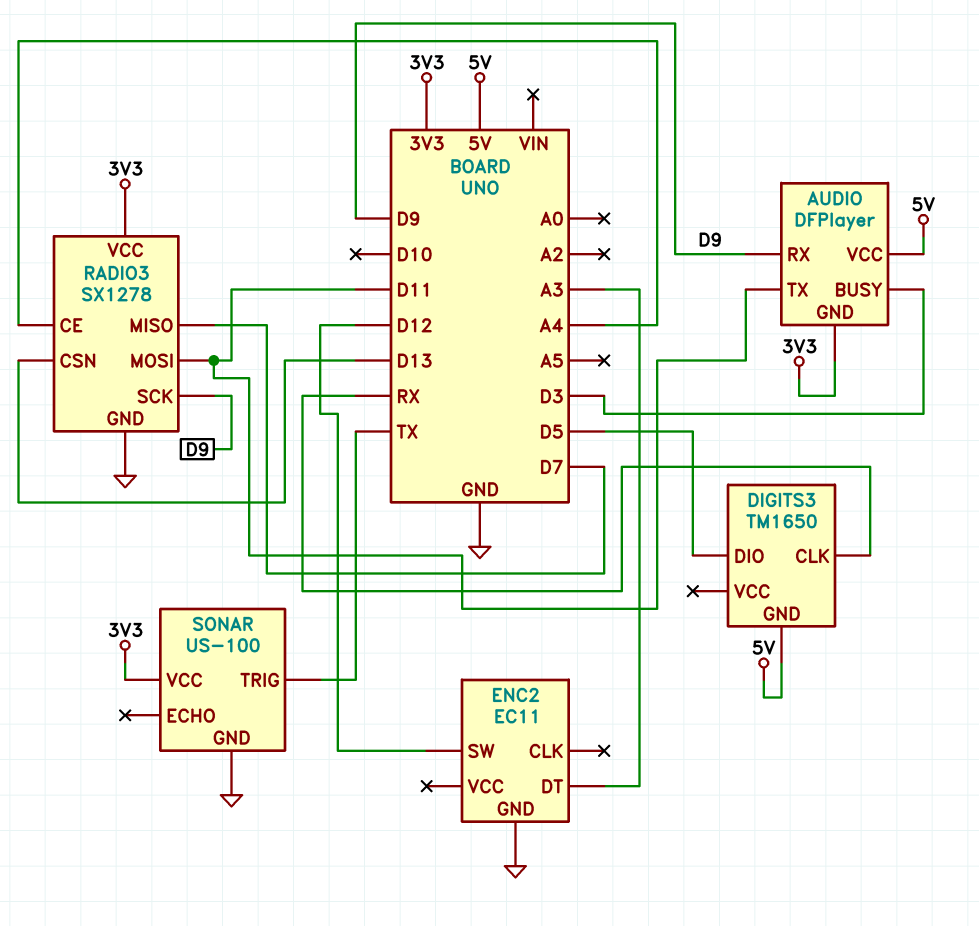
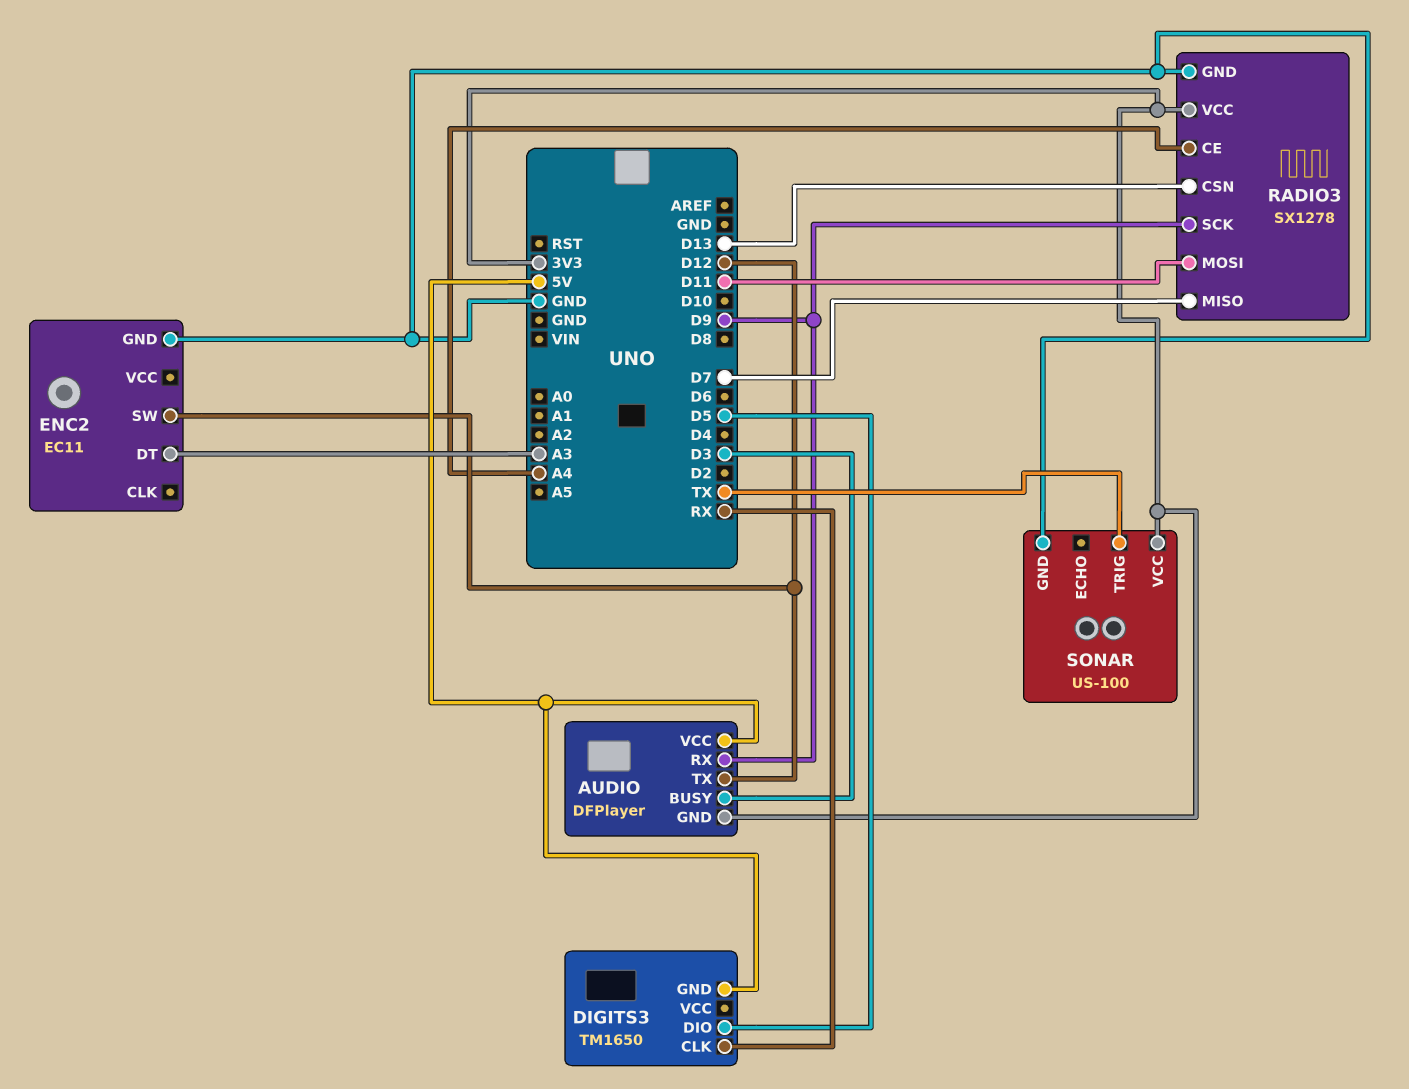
AUDIO pin TX: D11 -> D12

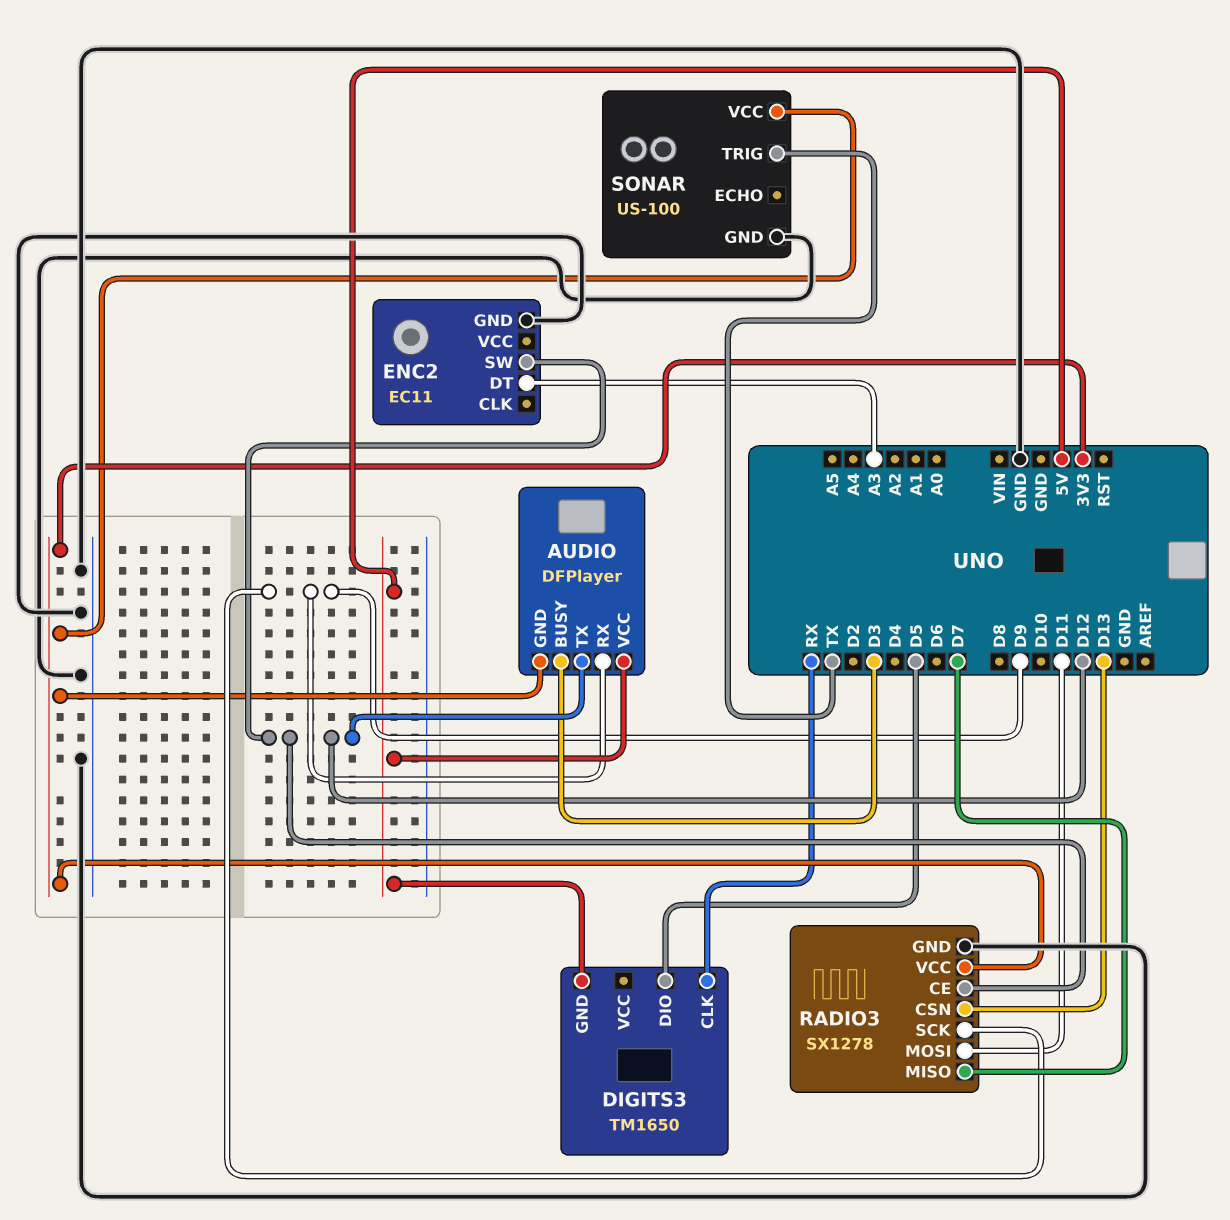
RADIO3 pin CE: A4 -> D12

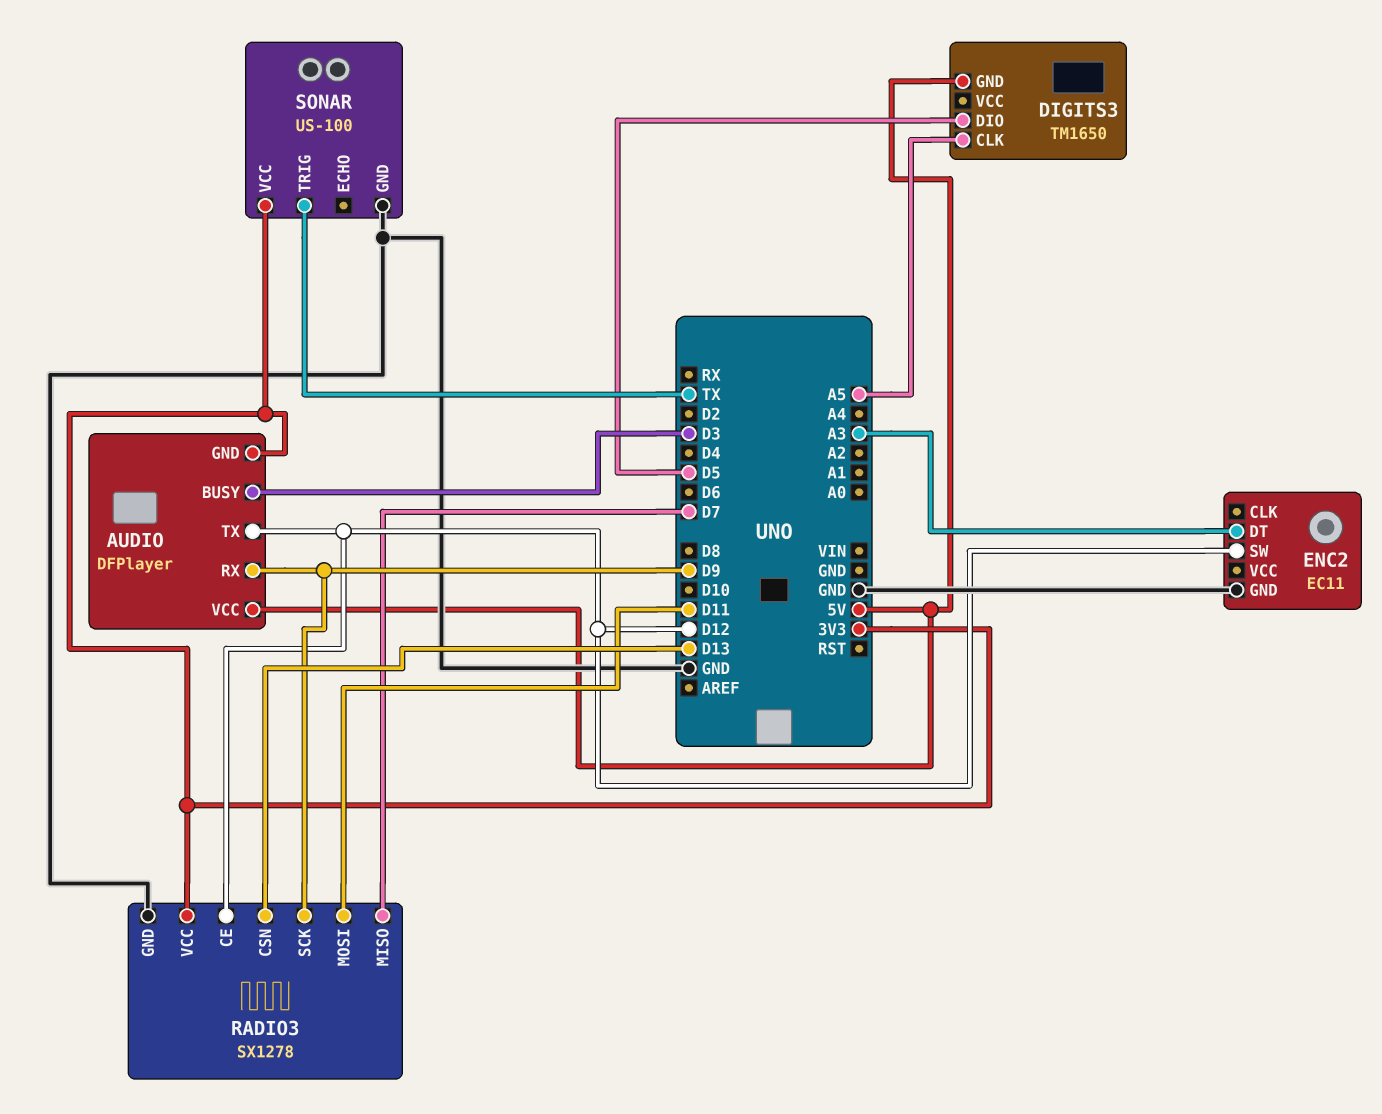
DIGITS3 pin CLK: RX -> A5

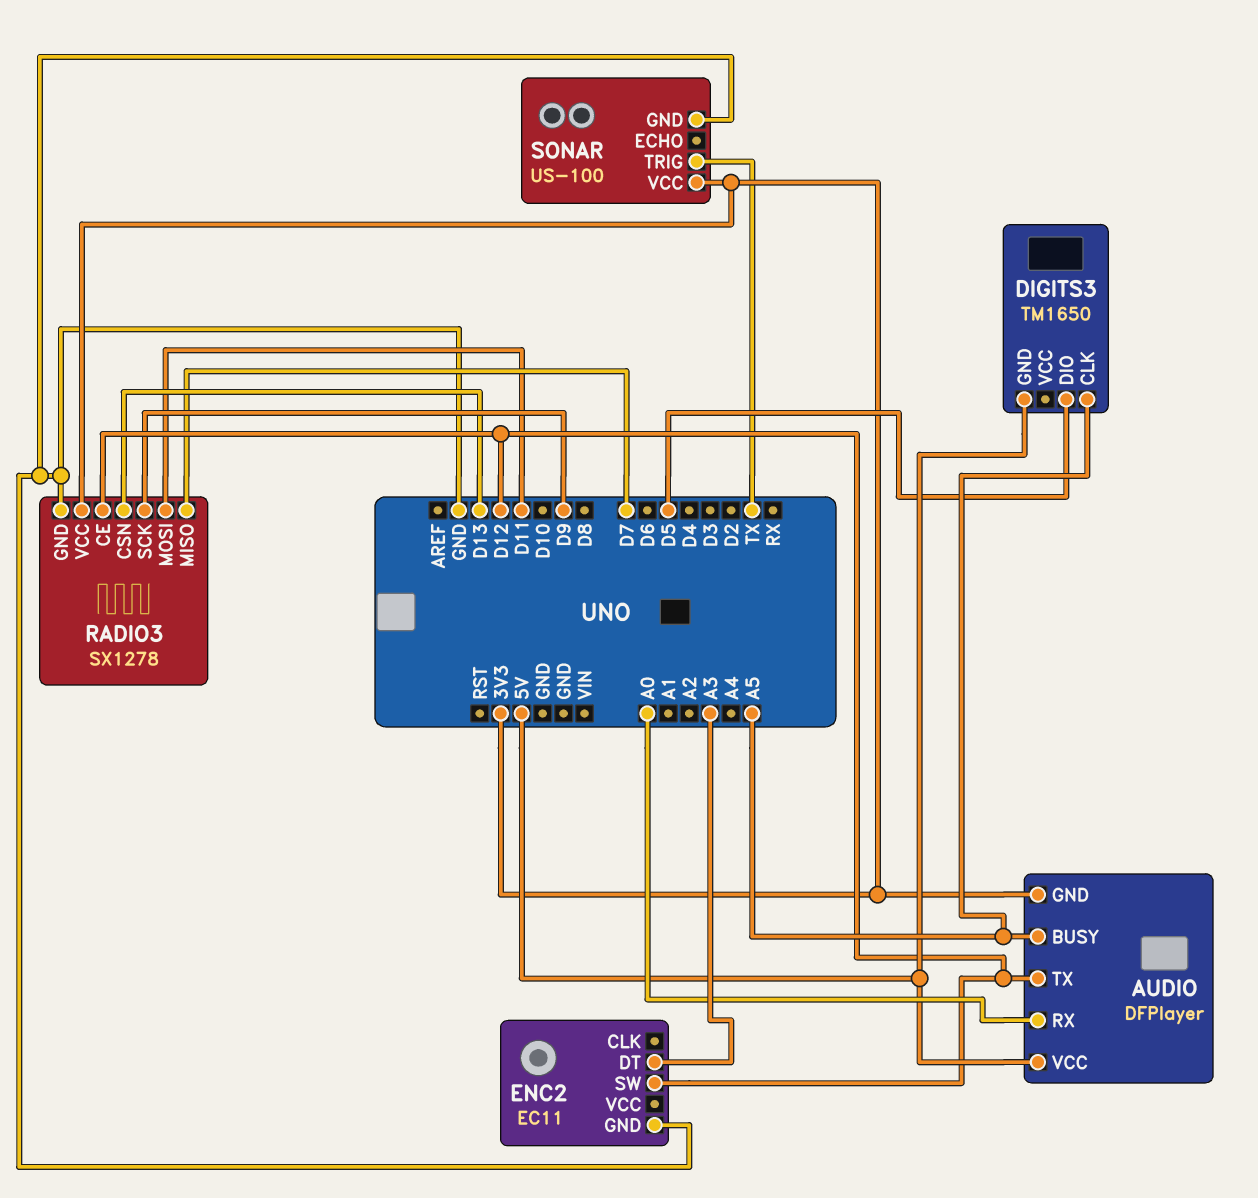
AUDIO pin BUSY: D3 -> A5
AUDIO pin RX: D9 -> A0

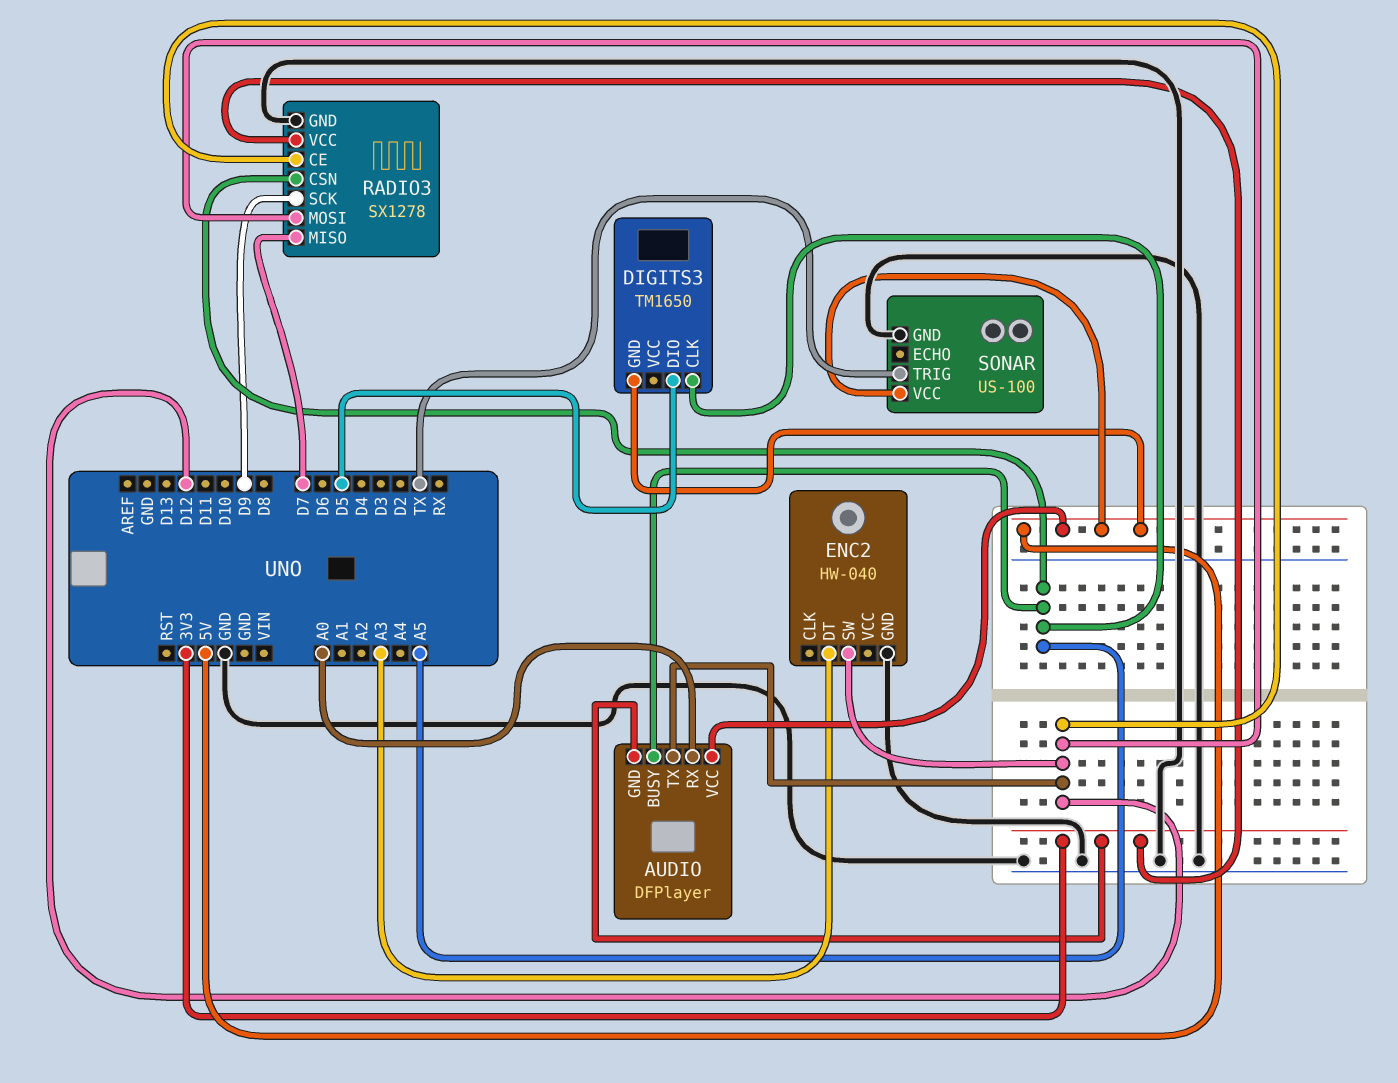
ENC2: EC11 -> HW-040
RADIO3 pin CSN: D13 -> A5
RADIO3 pin MOSI: D11 -> D12
SONAR pin VCC: 3V3 -> 5V

